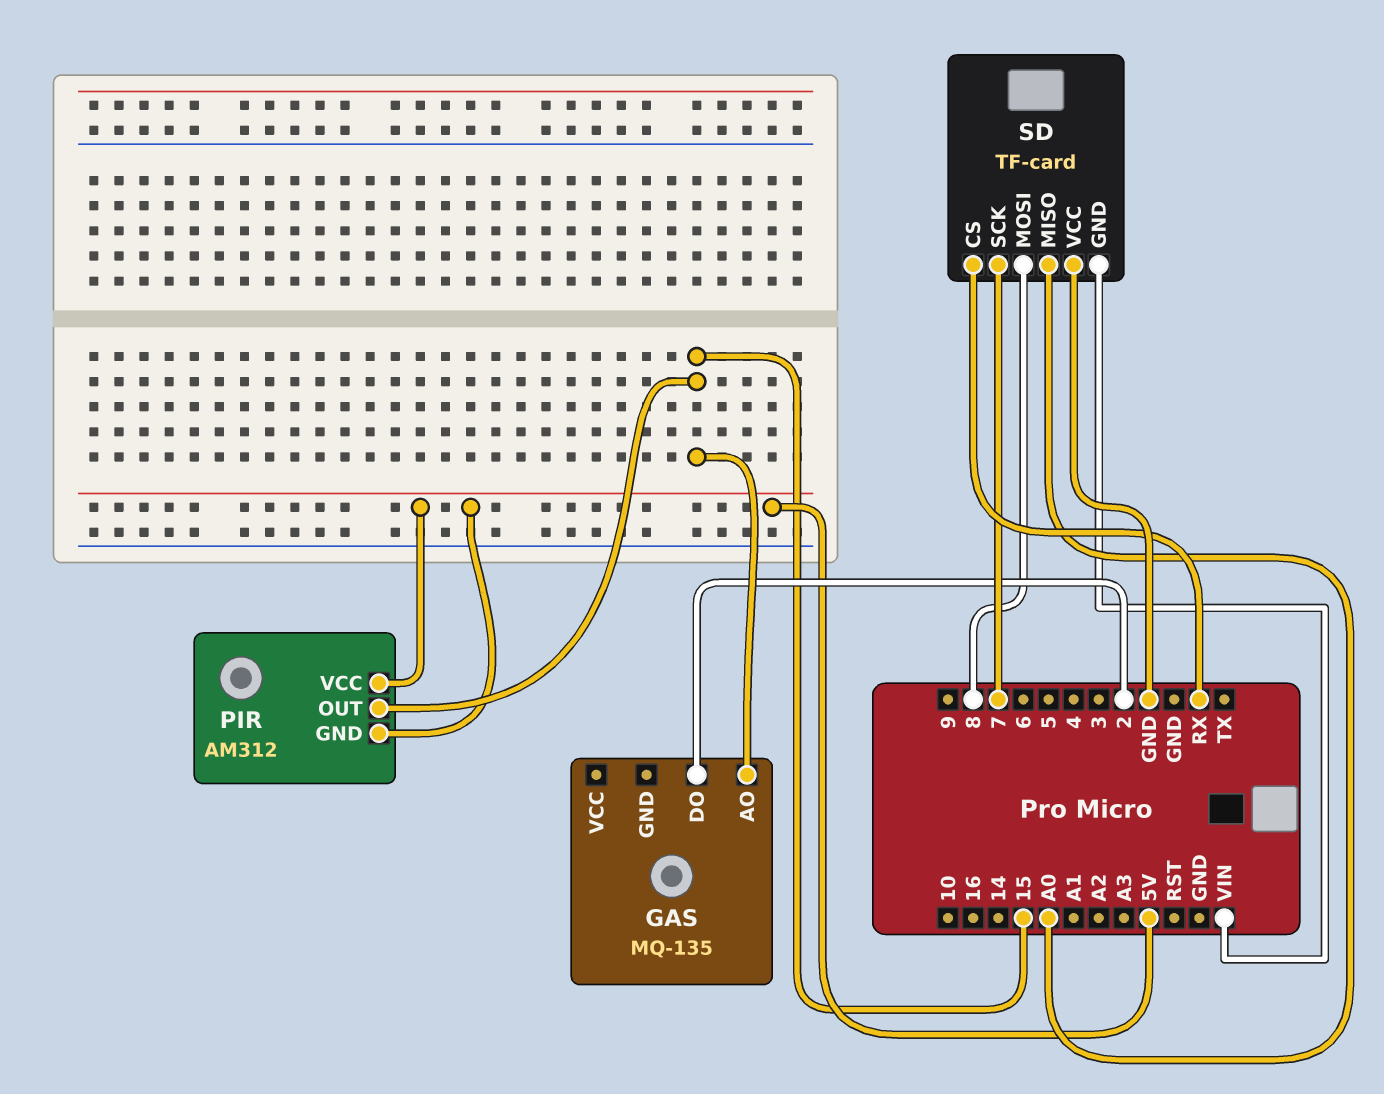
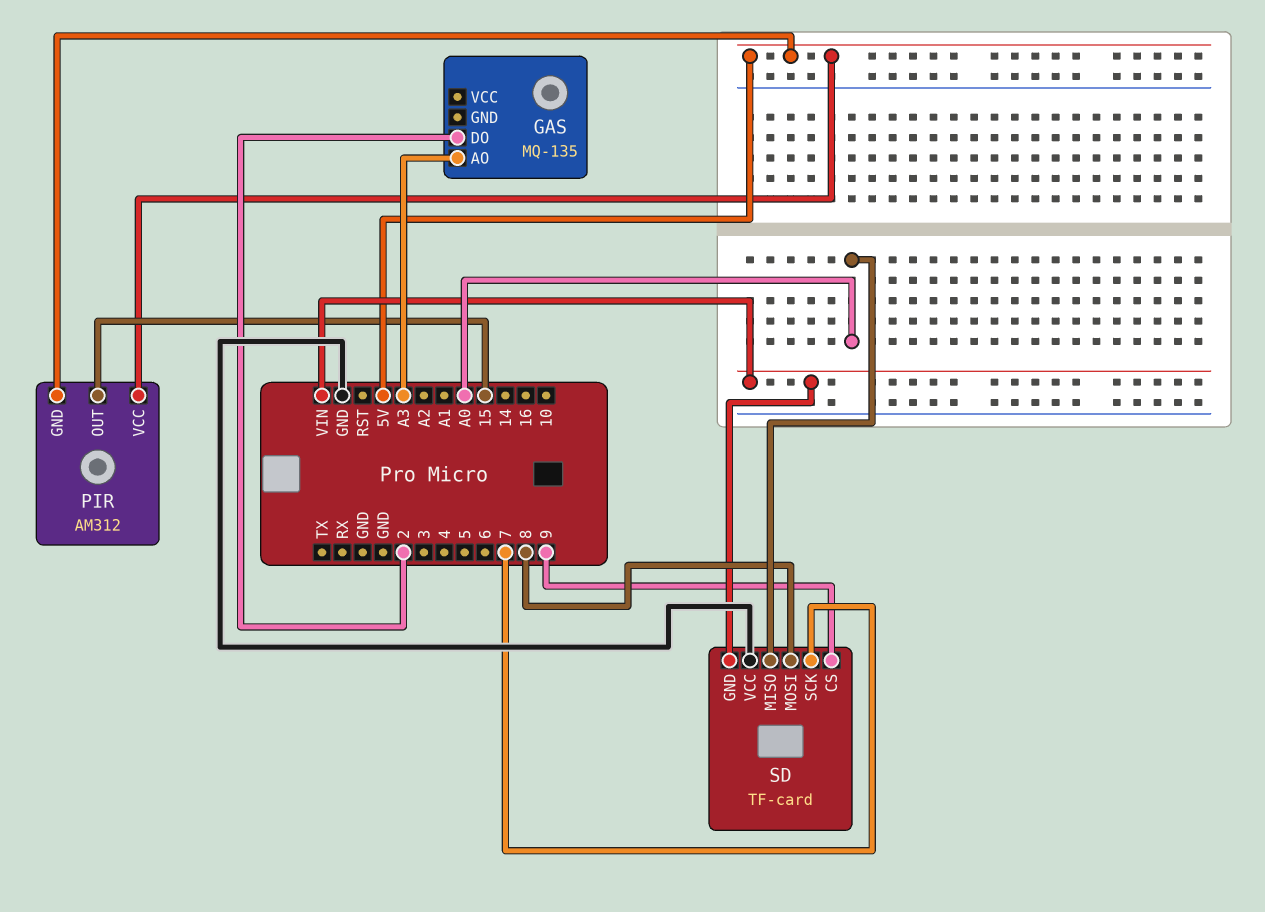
GAS pin AO: 15 -> A3
SD pin CS: RX -> 9

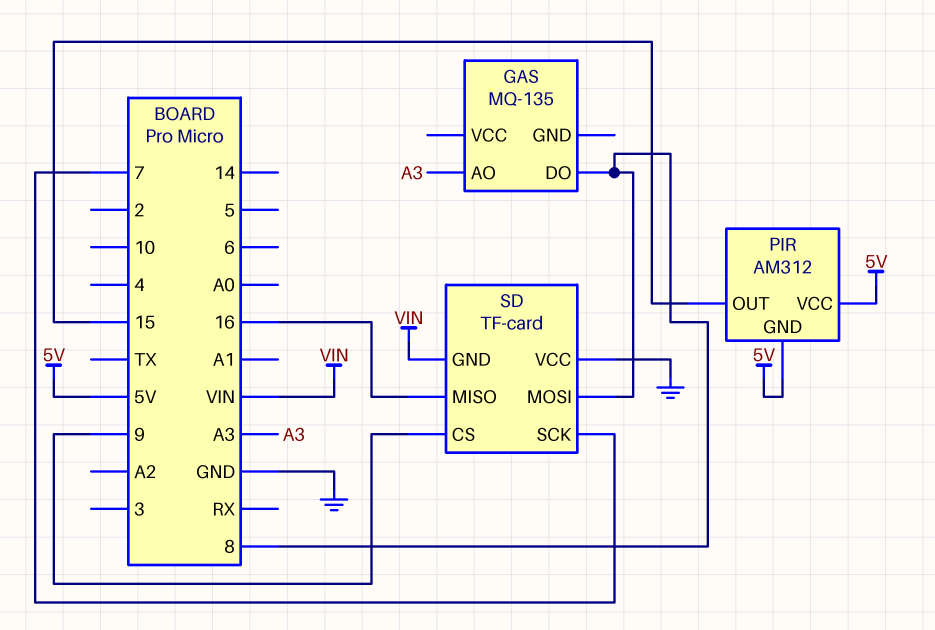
GAS pin DO: 2 -> 8
SD pin MISO: A0 -> 16

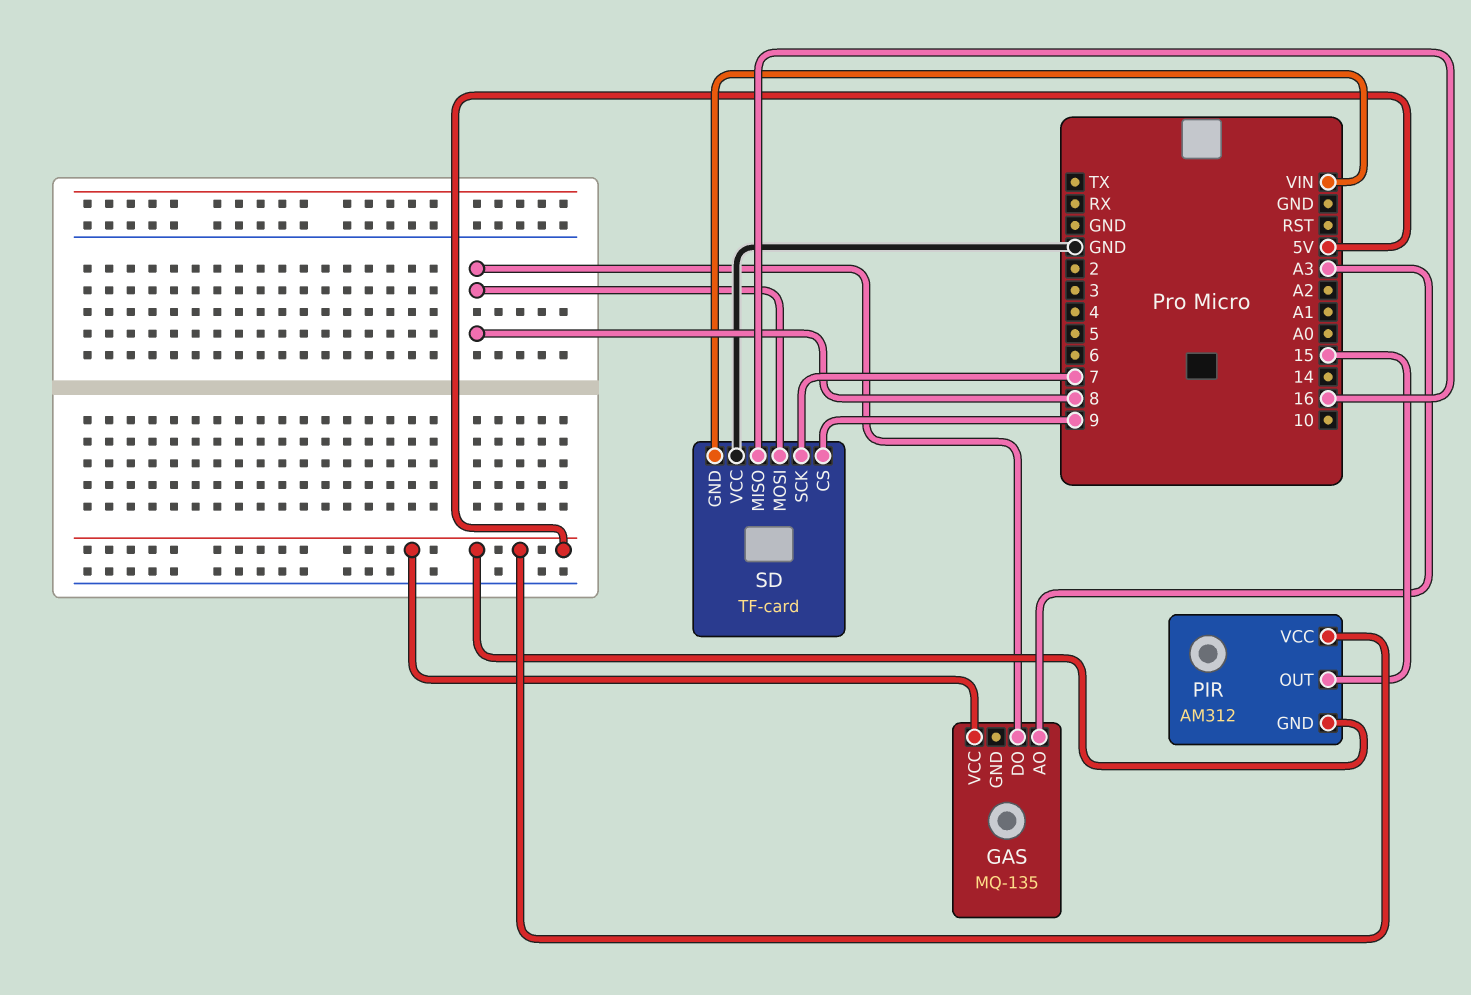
GAS pin VCC: none -> 5V

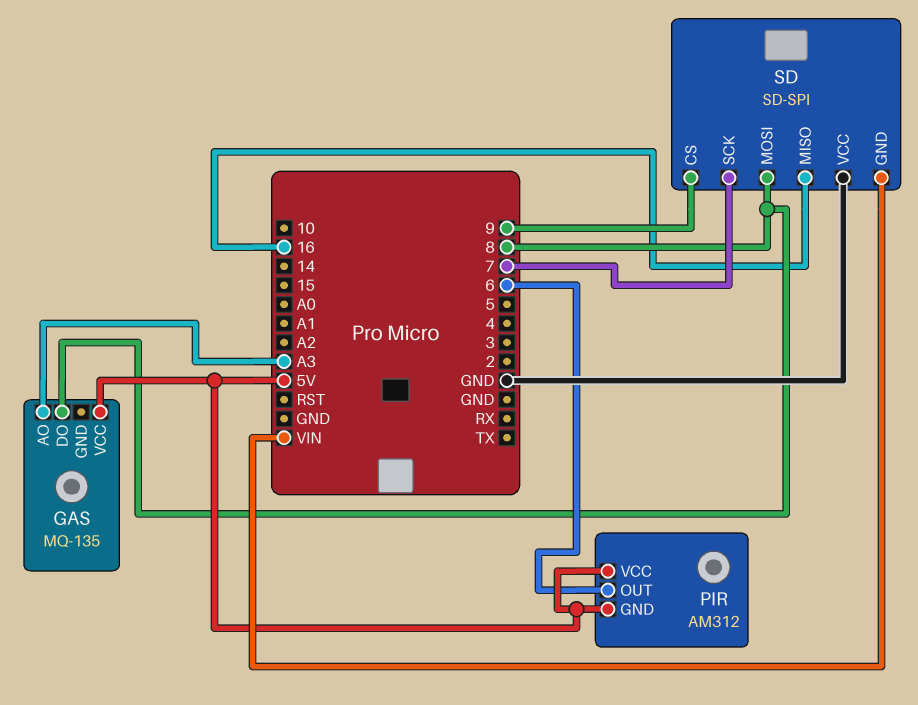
PIR pin OUT: 15 -> 6
SD: TF-card -> SD-SPI

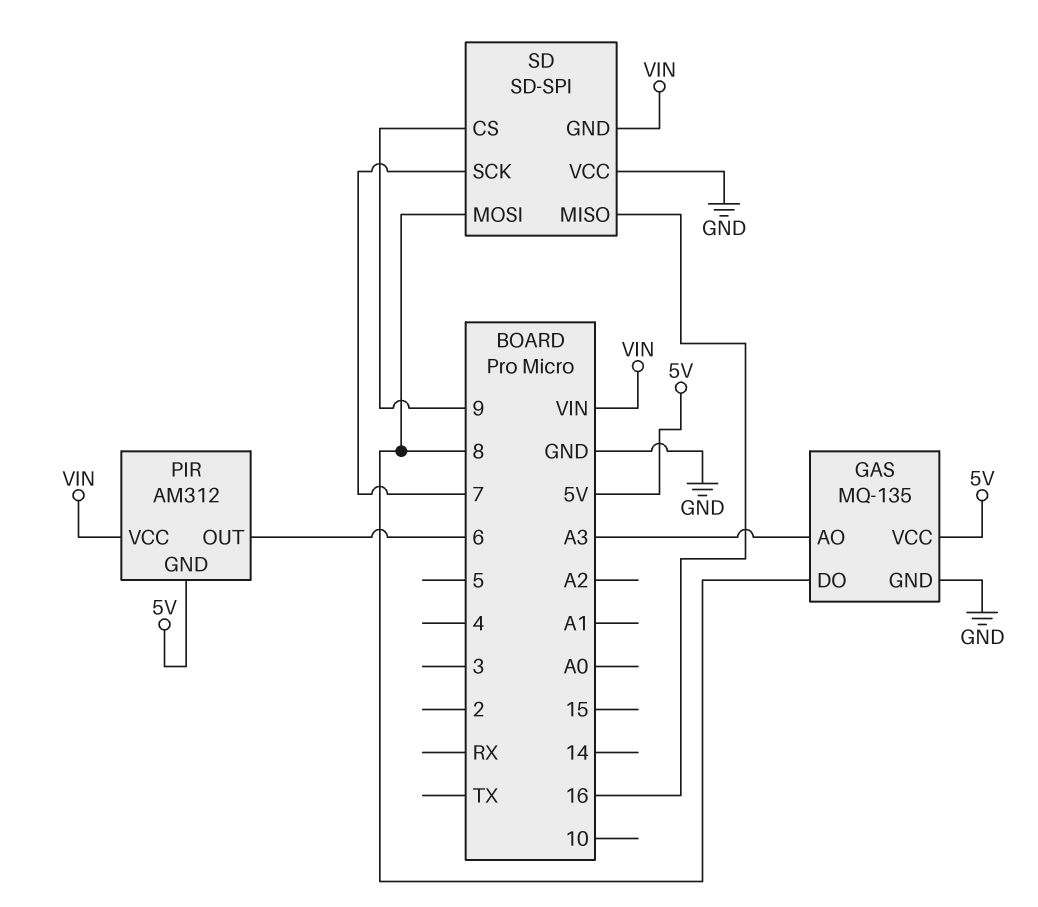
GAS pin GND: none -> GND
PIR pin VCC: 5V -> VIN

